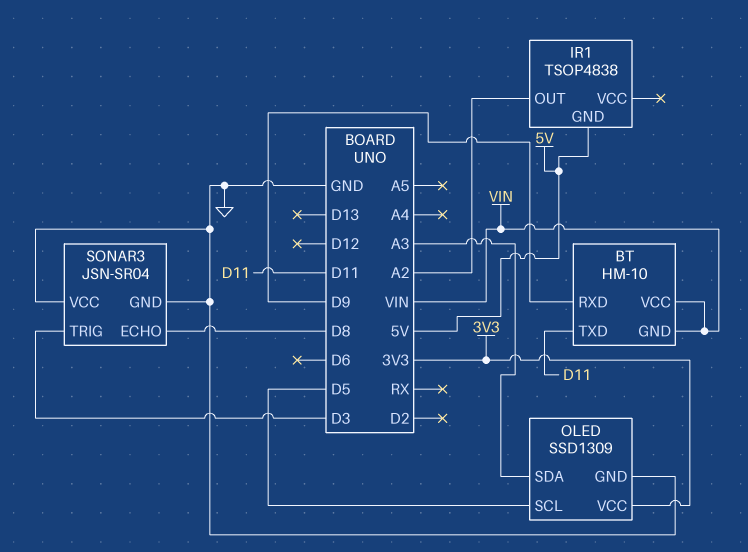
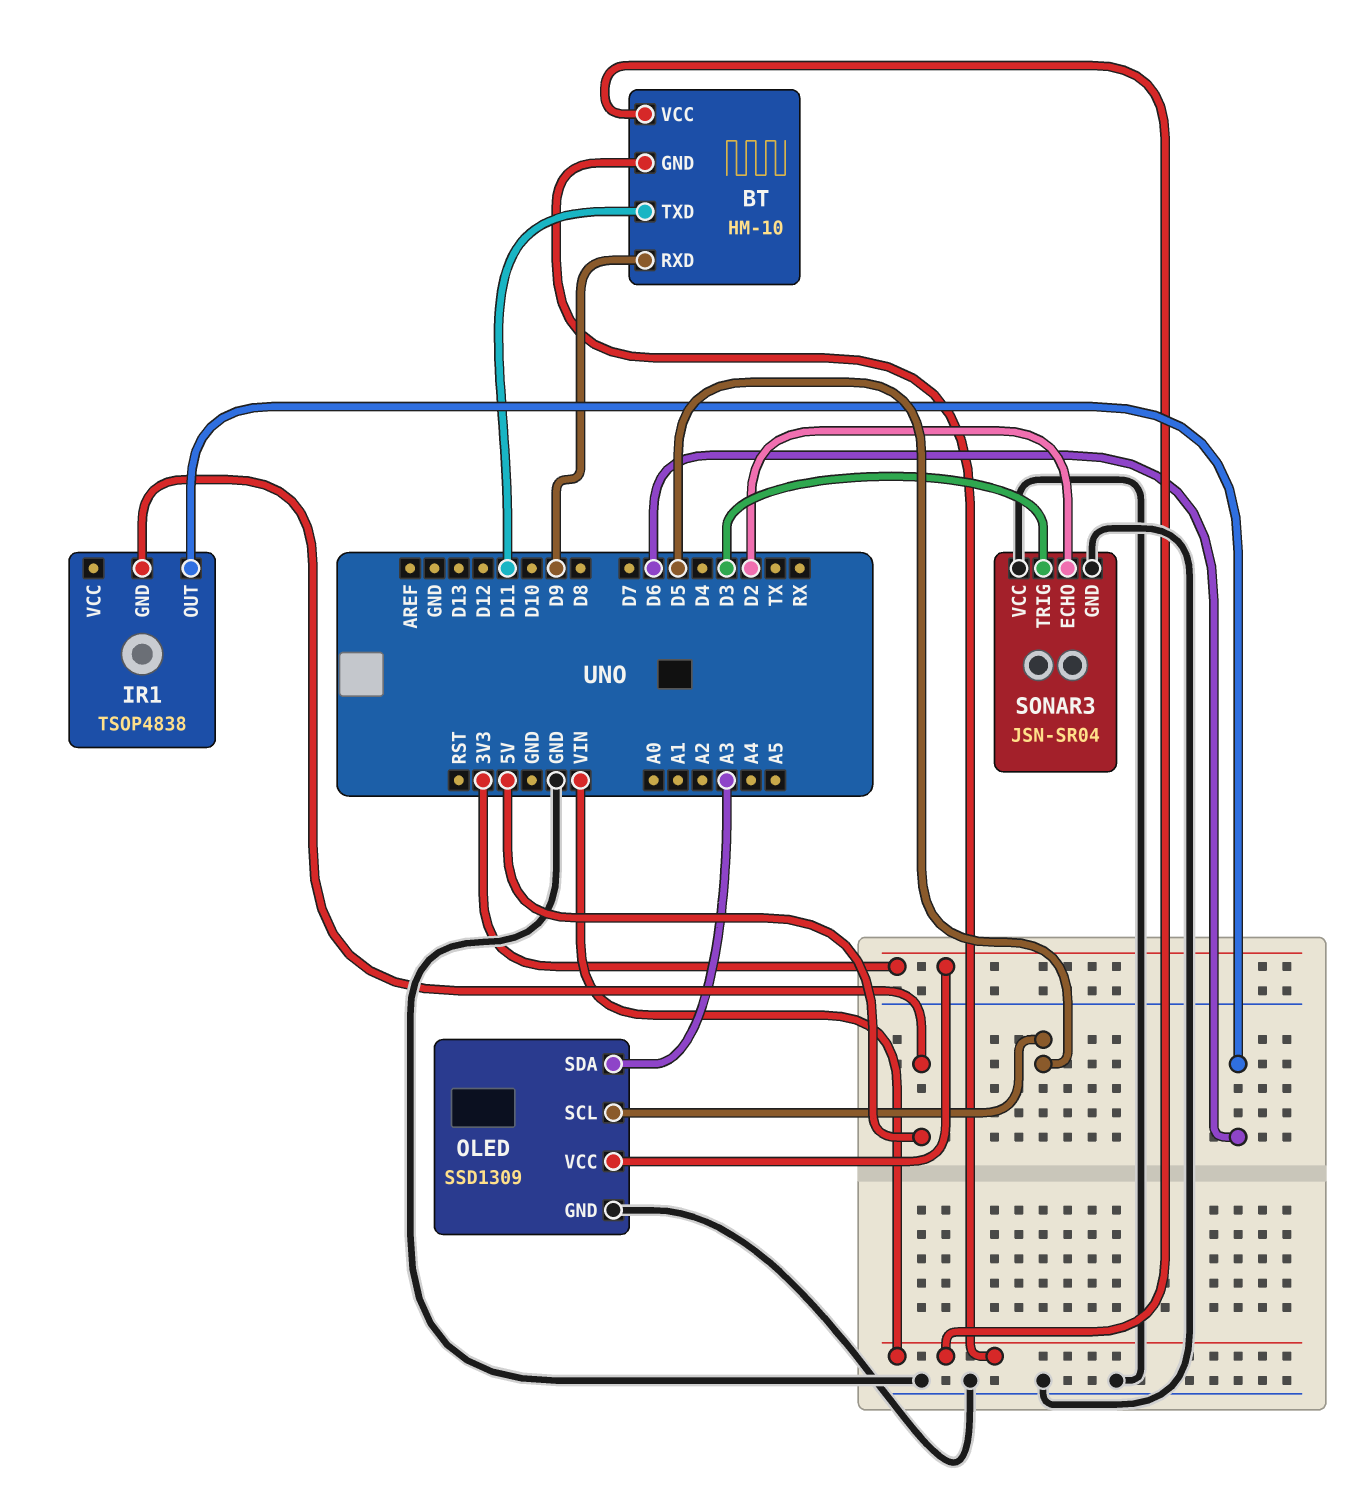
IR1 pin OUT: A2 -> D6
SONAR3 pin ECHO: D8 -> D2

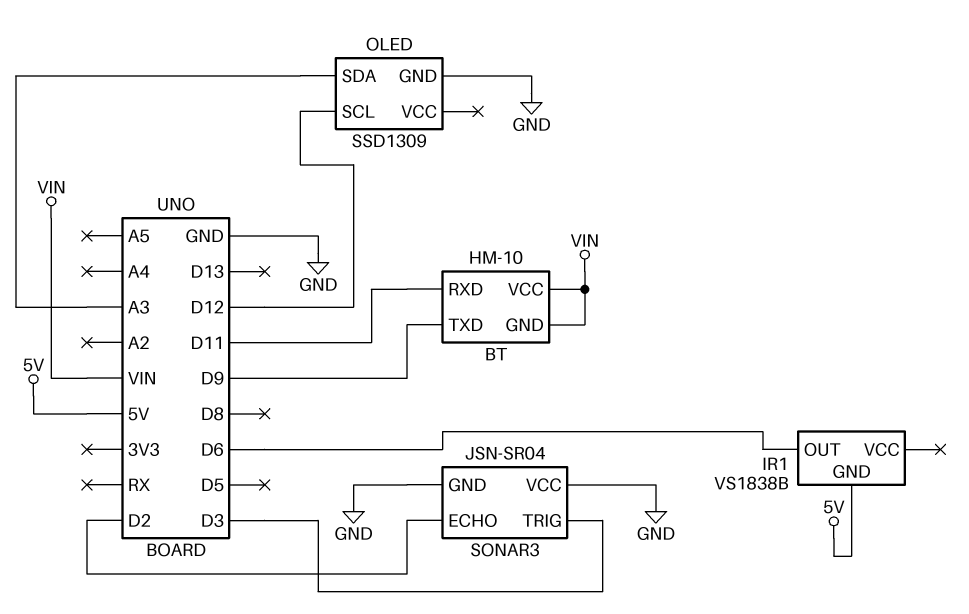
BT pin RXD: D9 -> D11
BT pin TXD: D11 -> D9
IR1: TSOP4838 -> VS1838B
OLED pin SCL: D5 -> D12
OLED pin VCC: 3V3 -> none

